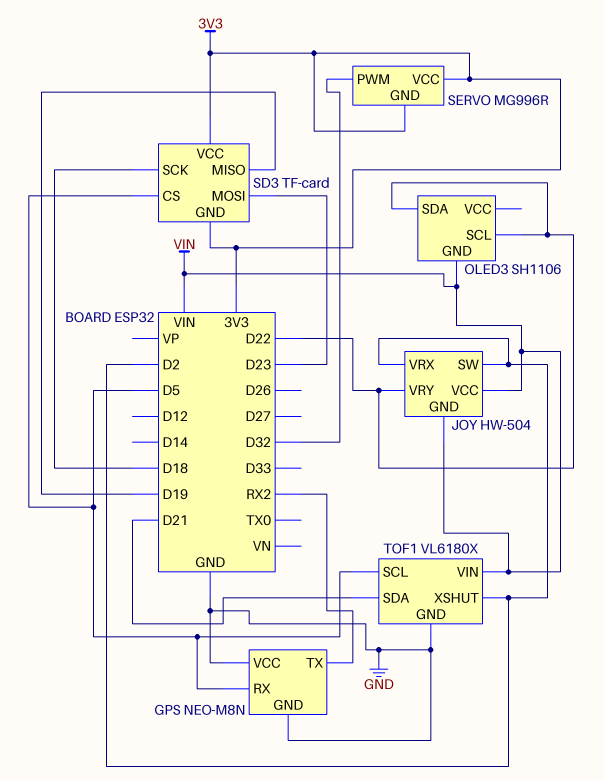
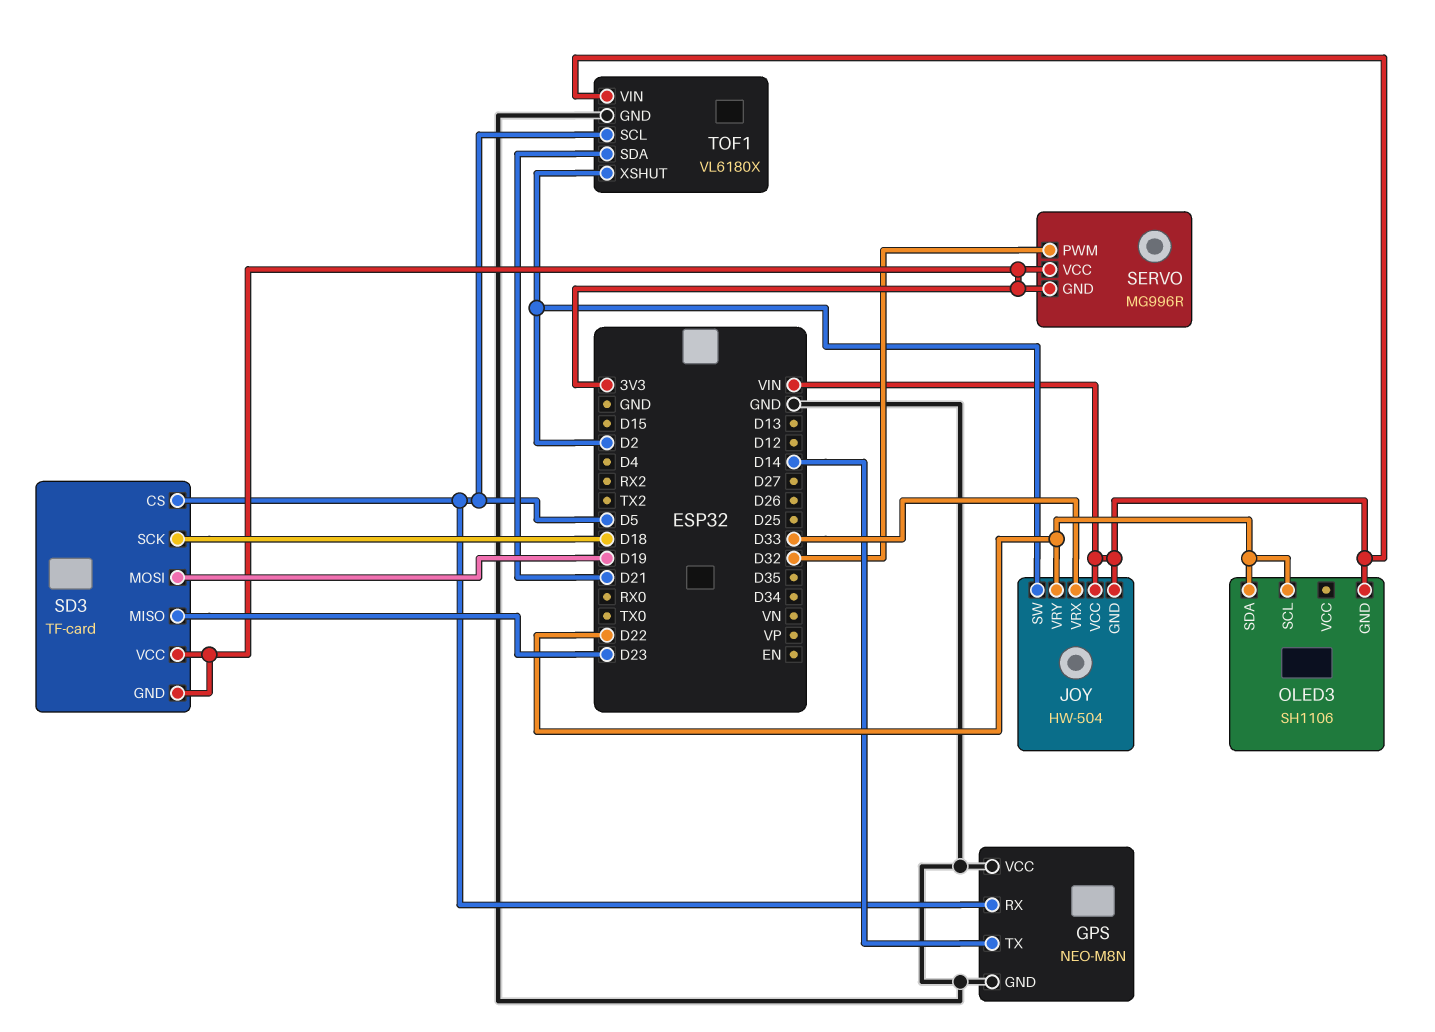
GPS pin TX: RX2 -> D14
JOY pin VRX: D2 -> D33
SD3 pin MISO: D19 -> D23
SD3 pin MOSI: D23 -> D19

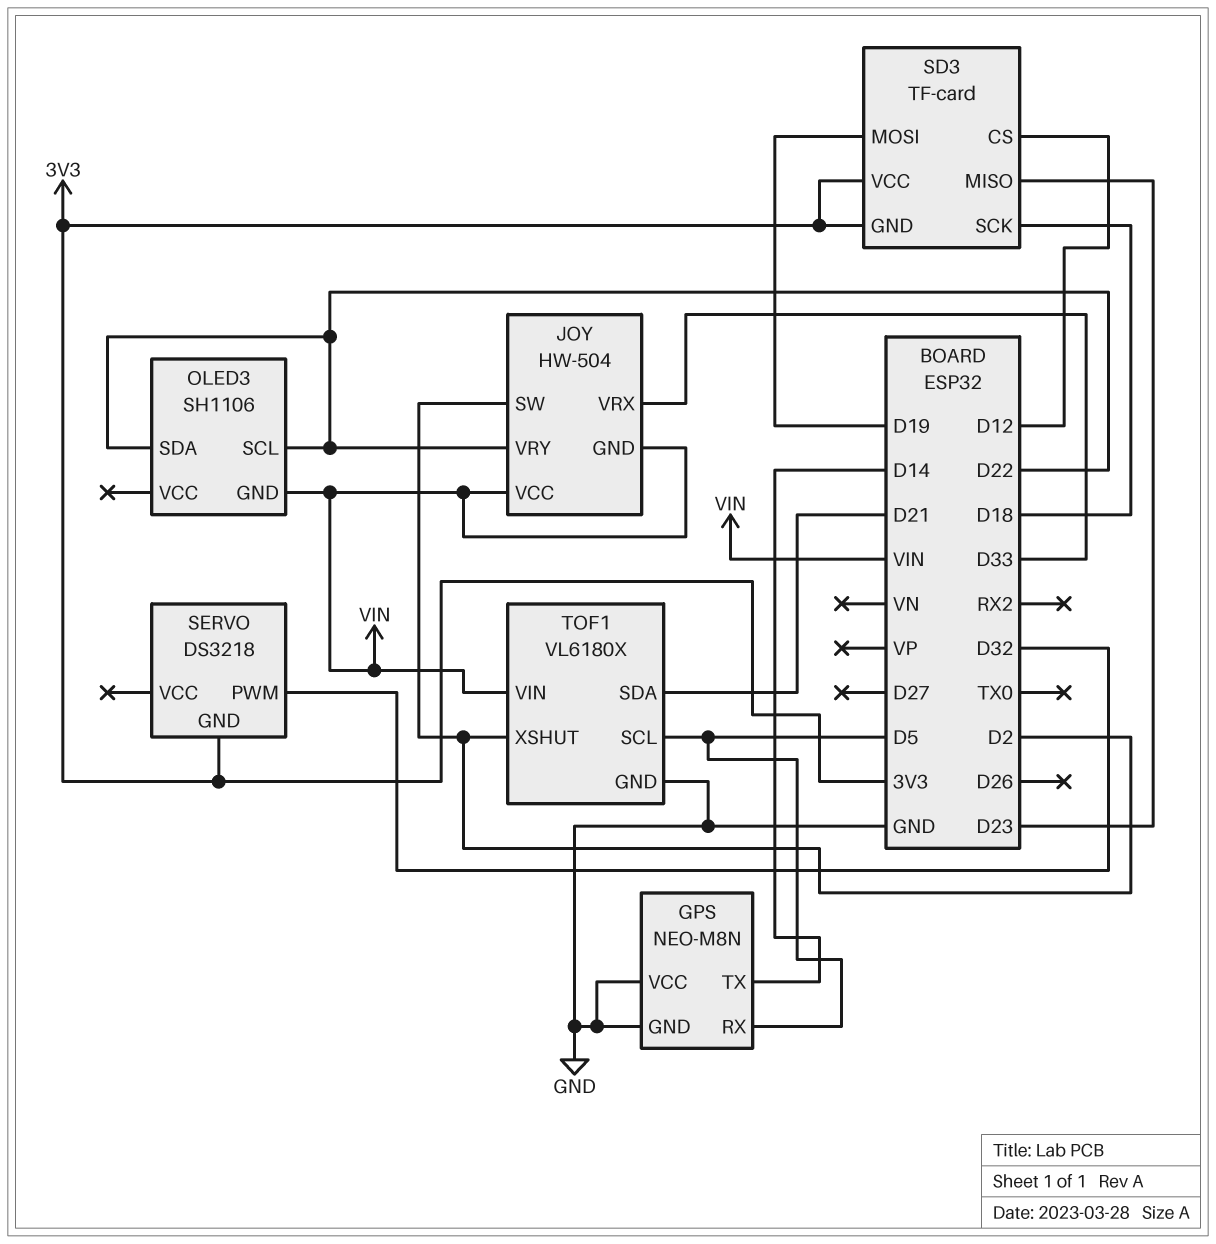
SD3 pin CS: D5 -> D12
SERVO: MG996R -> DS3218
SERVO pin VCC: 3V3 -> none

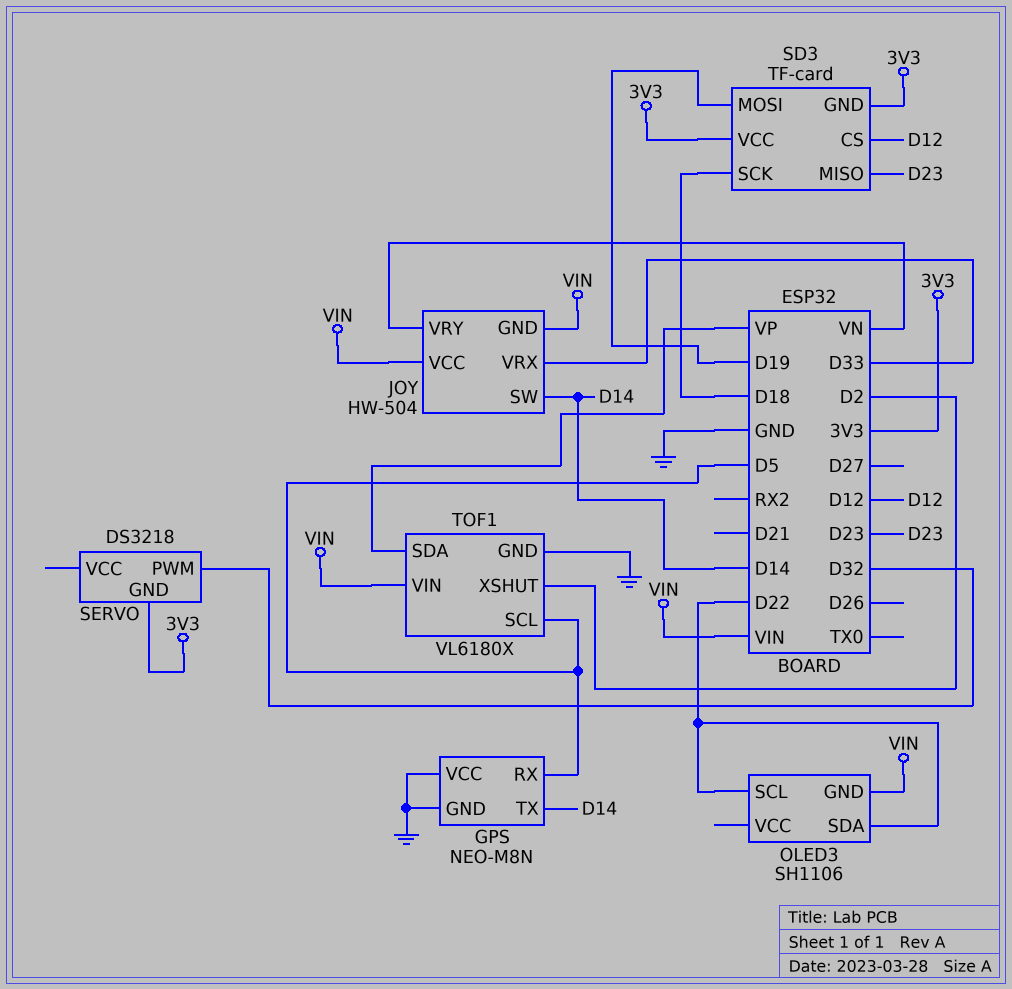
JOY pin SW: D2 -> D14
JOY pin VRY: D22 -> VN
TOF1 pin SDA: D21 -> VP

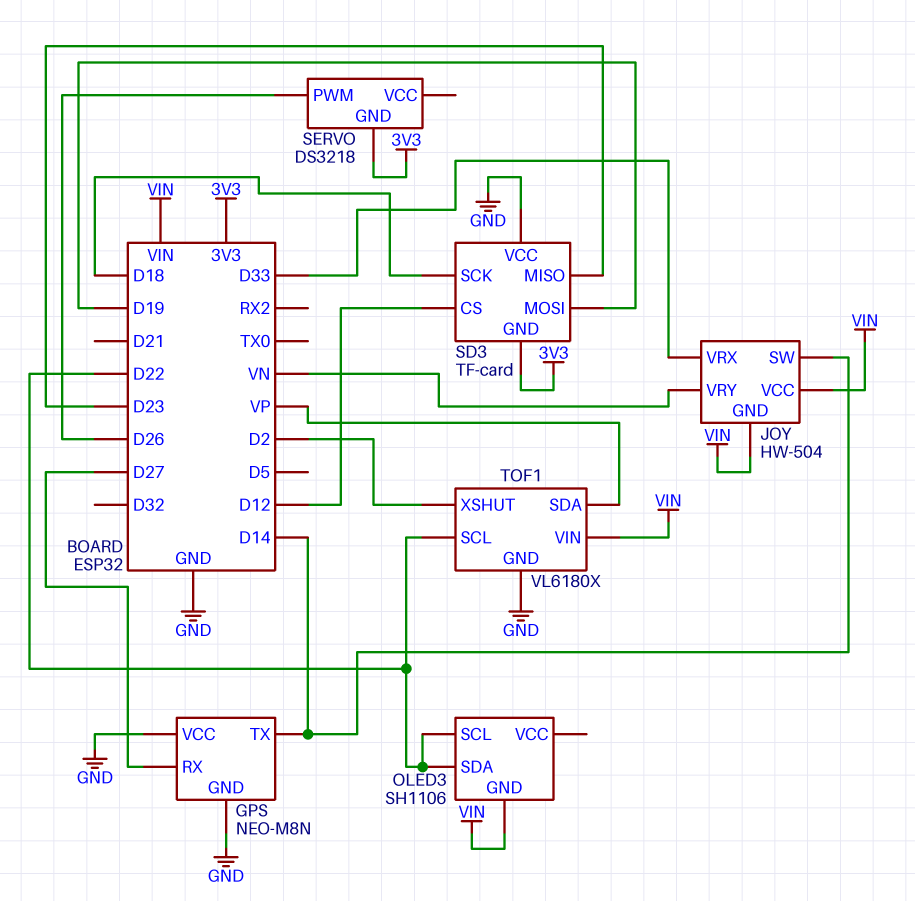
GPS pin RX: D5 -> D27
SD3 pin VCC: 3V3 -> GND
SERVO pin PWM: D32 -> D26
TOF1 pin SCL: D5 -> D22

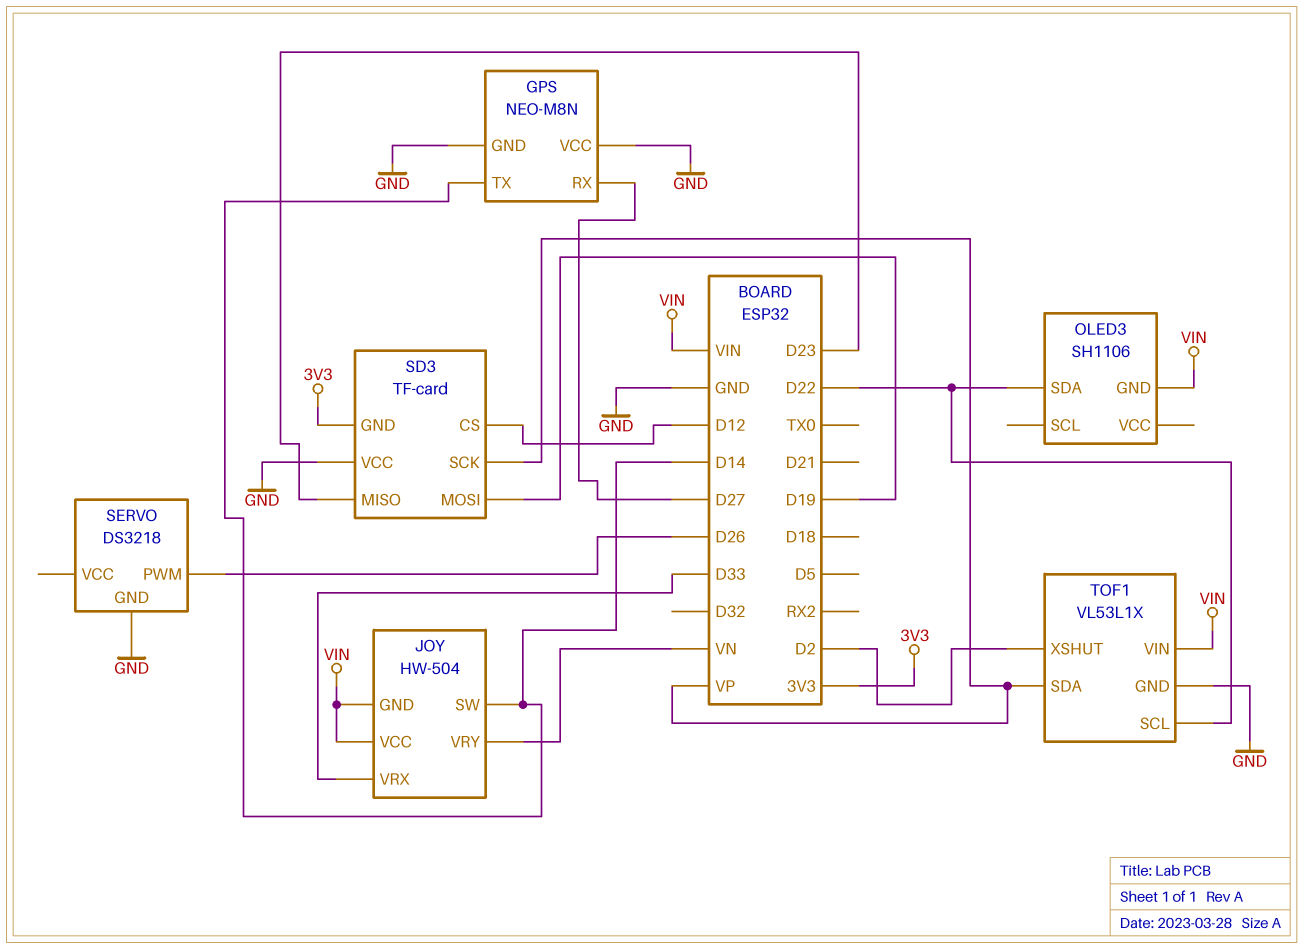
OLED3 pin SCL: D22 -> none
SD3 pin SCK: D18 -> VP
SERVO pin GND: 3V3 -> GND
TOF1: VL6180X -> VL53L1X

